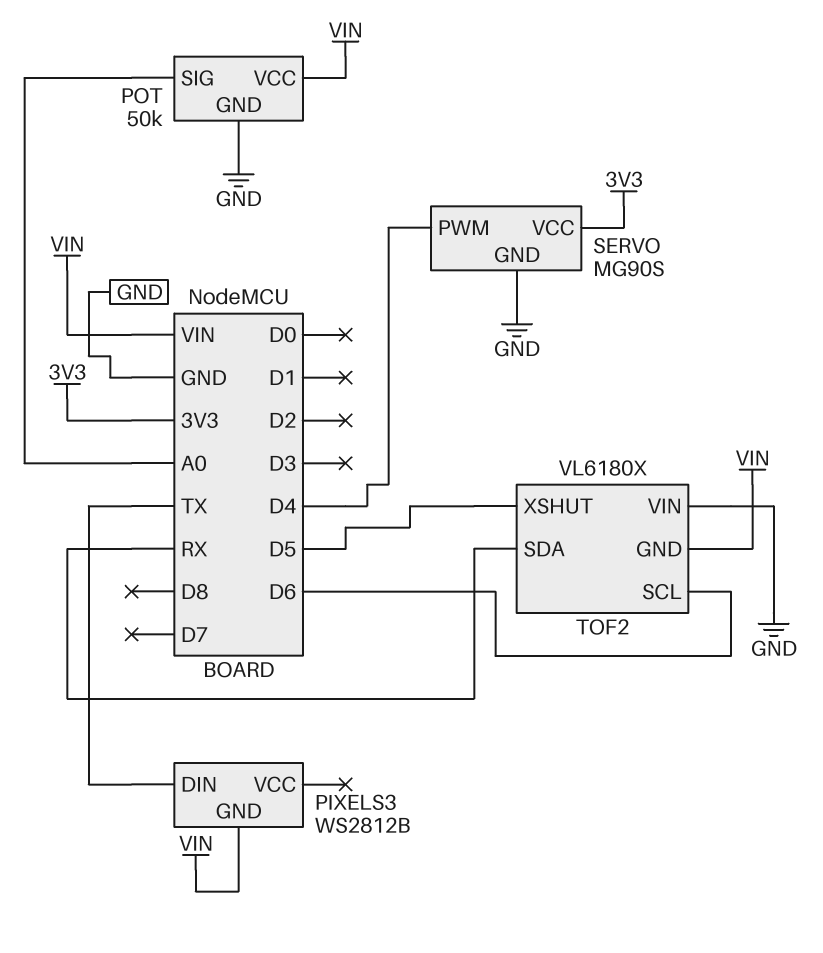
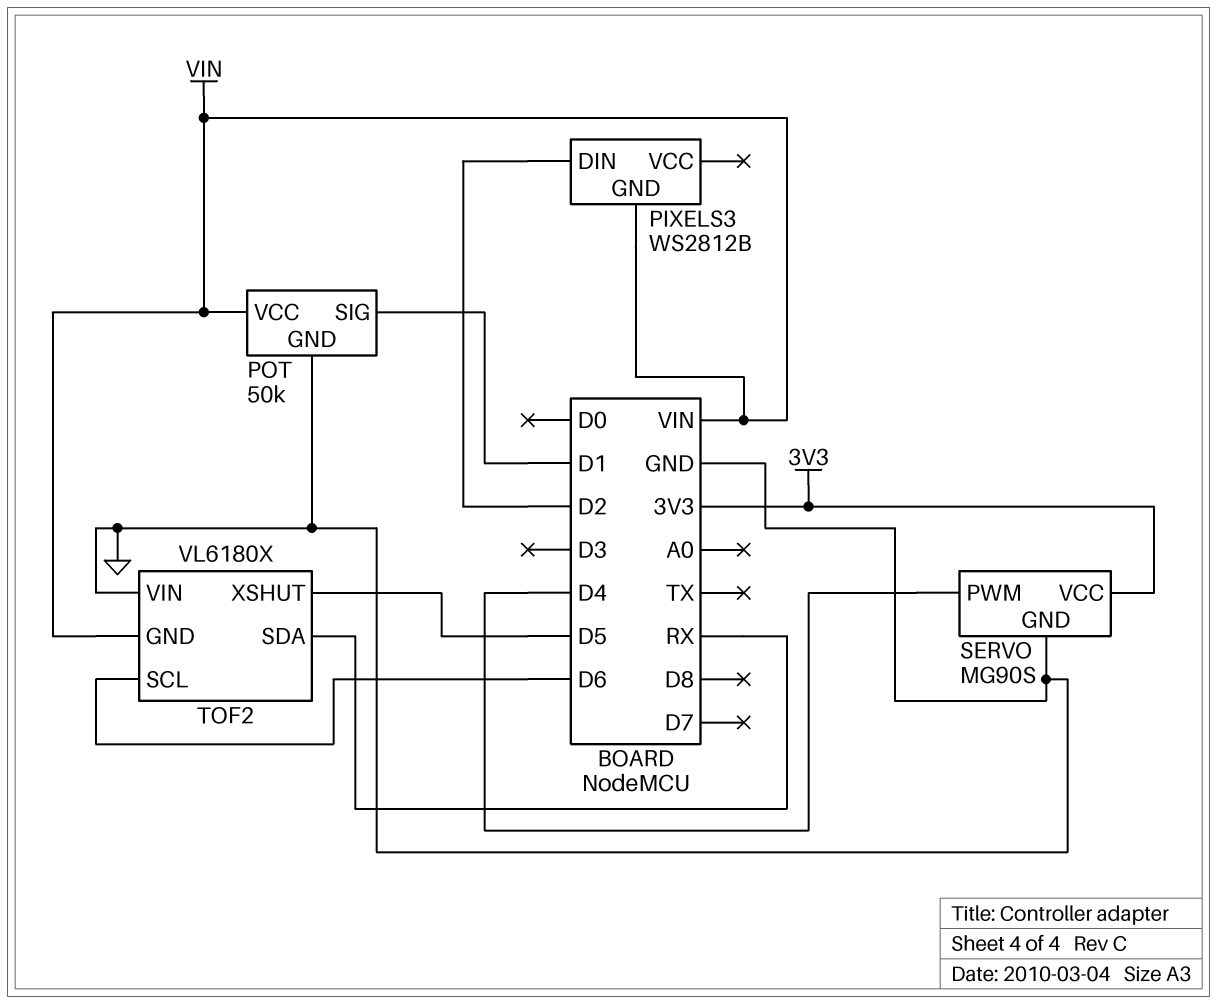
PIXELS3 pin DIN: TX -> D2
POT pin SIG: A0 -> D1

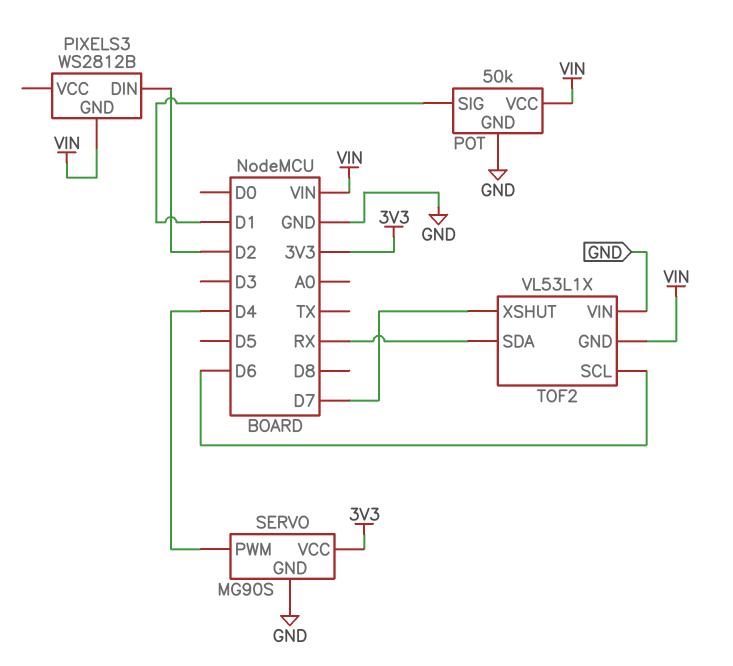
TOF2: VL6180X -> VL53L1X
TOF2 pin XSHUT: D5 -> D7

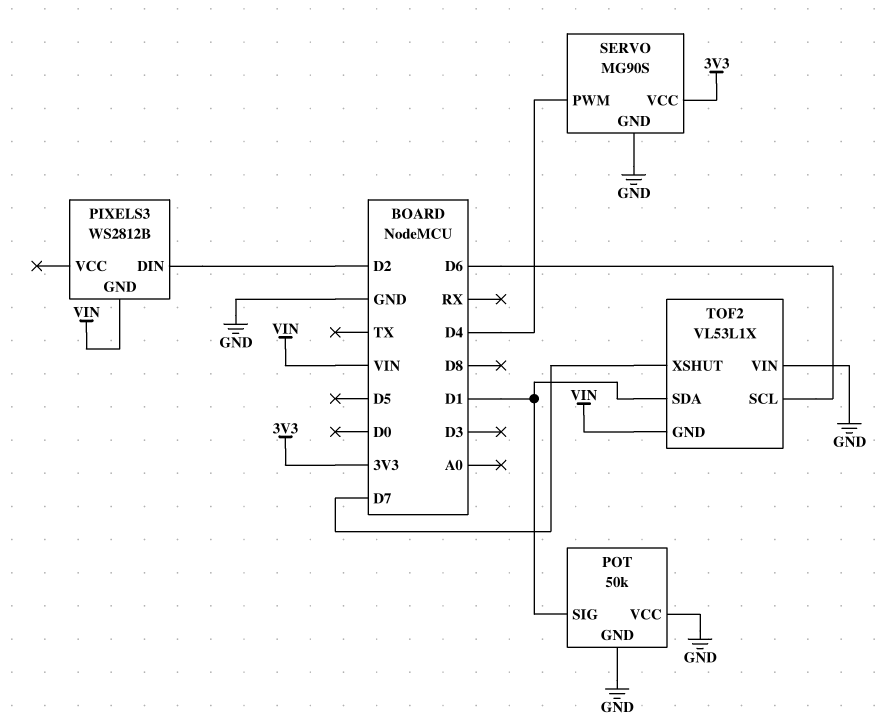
POT pin VCC: VIN -> GND
TOF2 pin SDA: RX -> D1

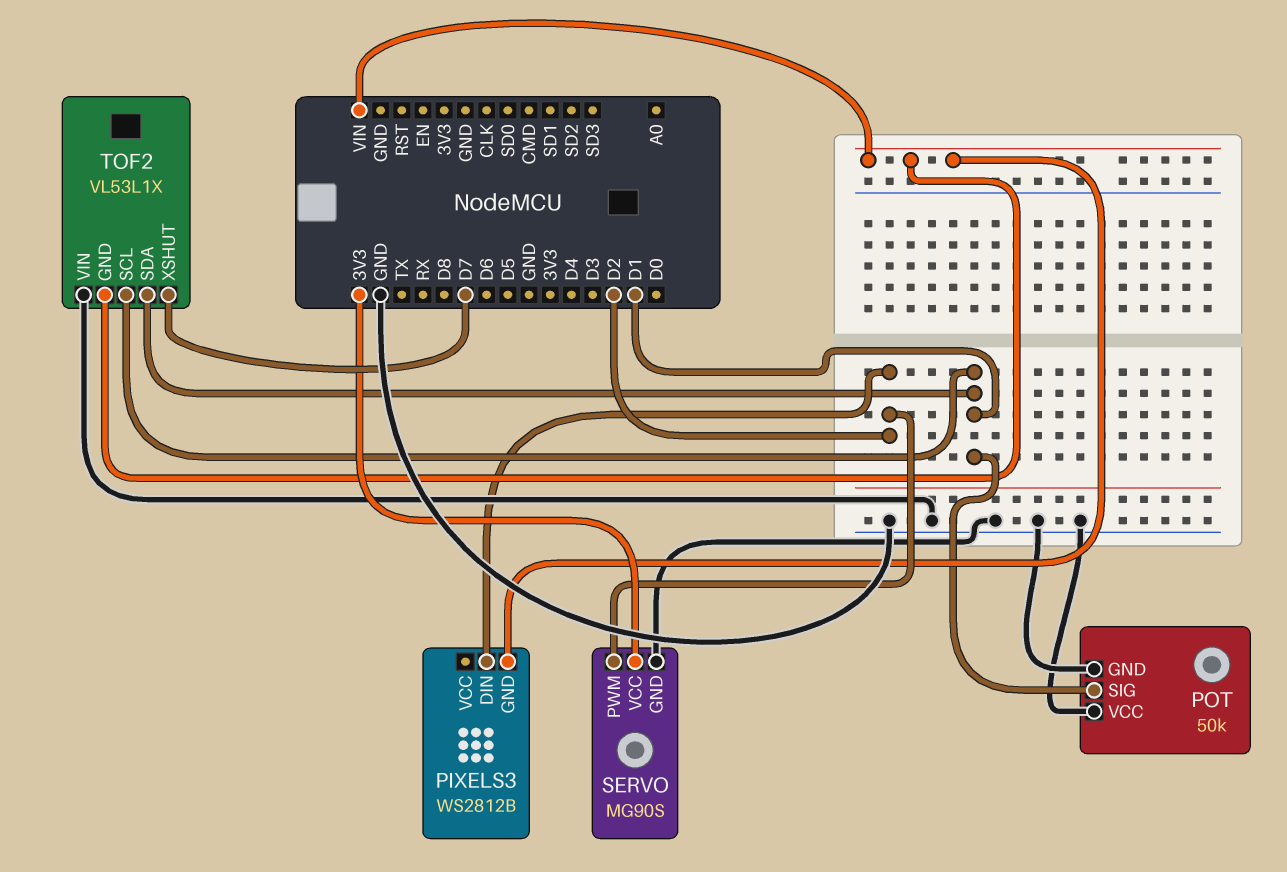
SERVO pin PWM: D4 -> D2
TOF2 pin SCL: D6 -> D1

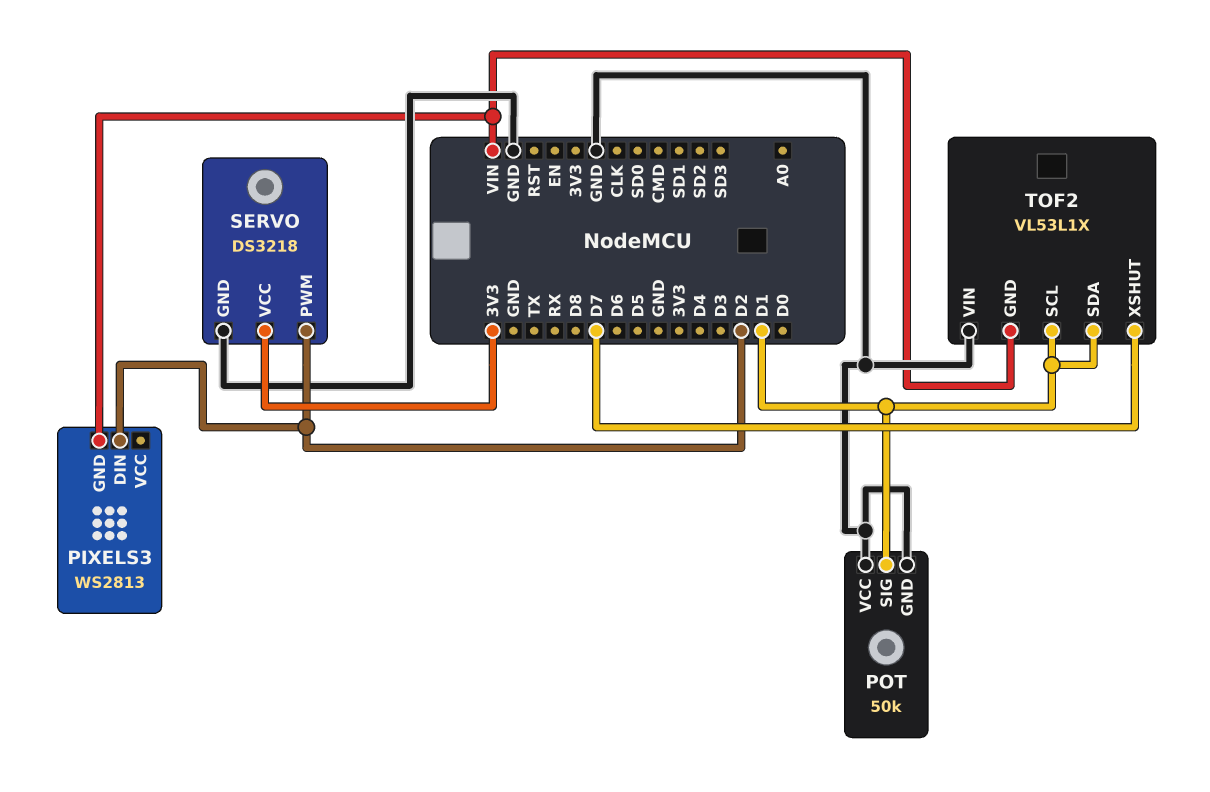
PIXELS3: WS2812B -> WS2813
SERVO: MG90S -> DS3218

